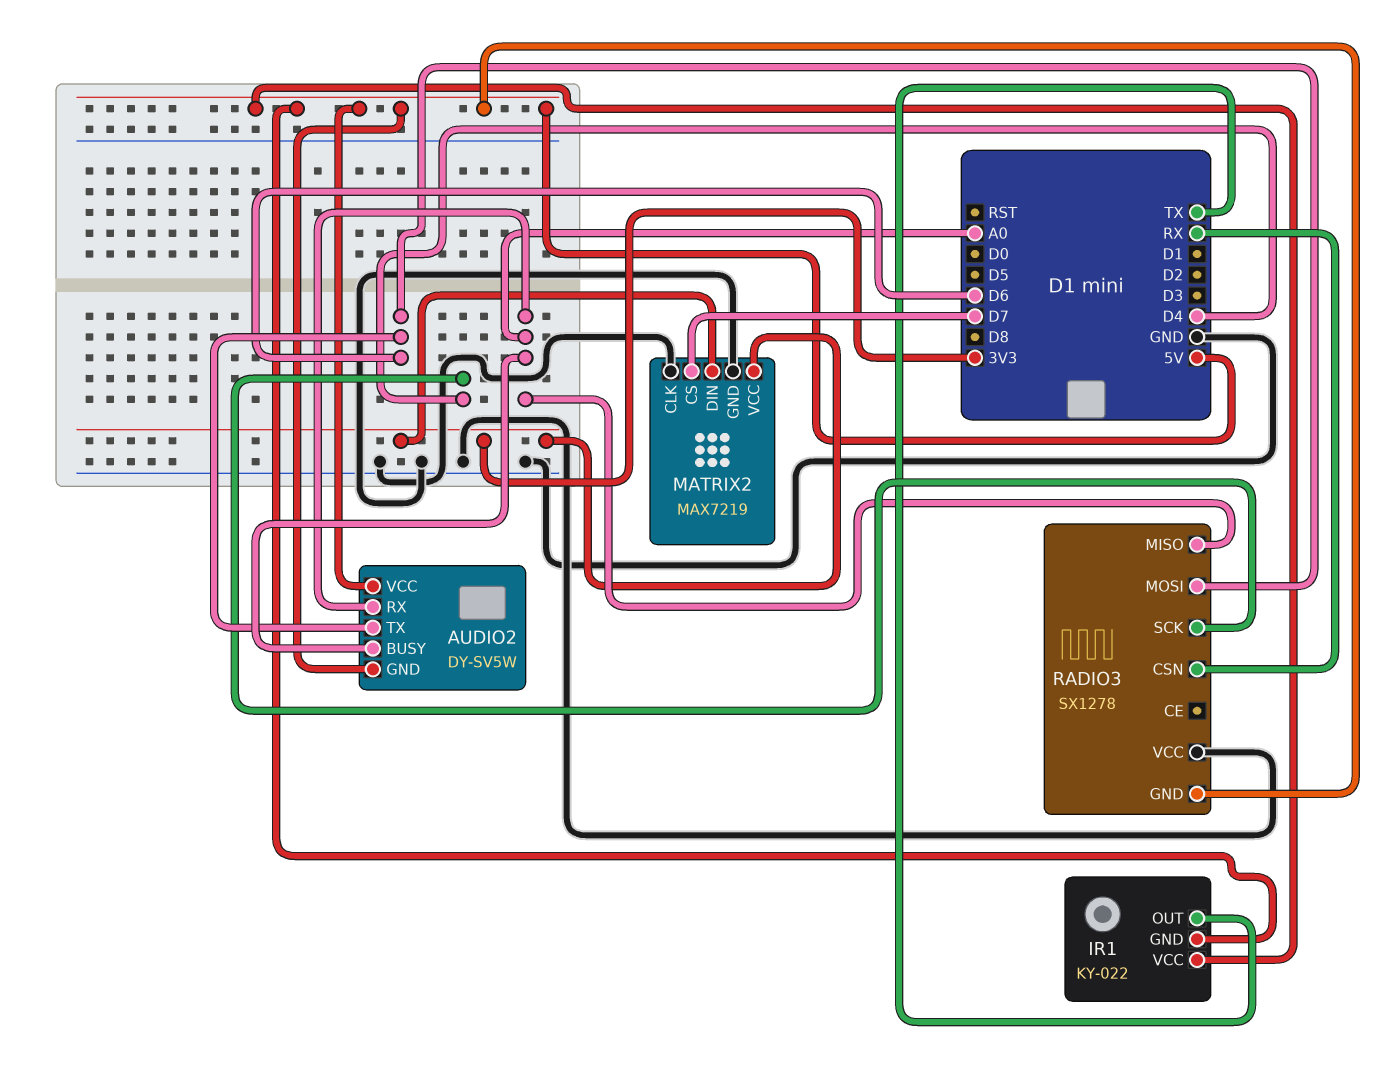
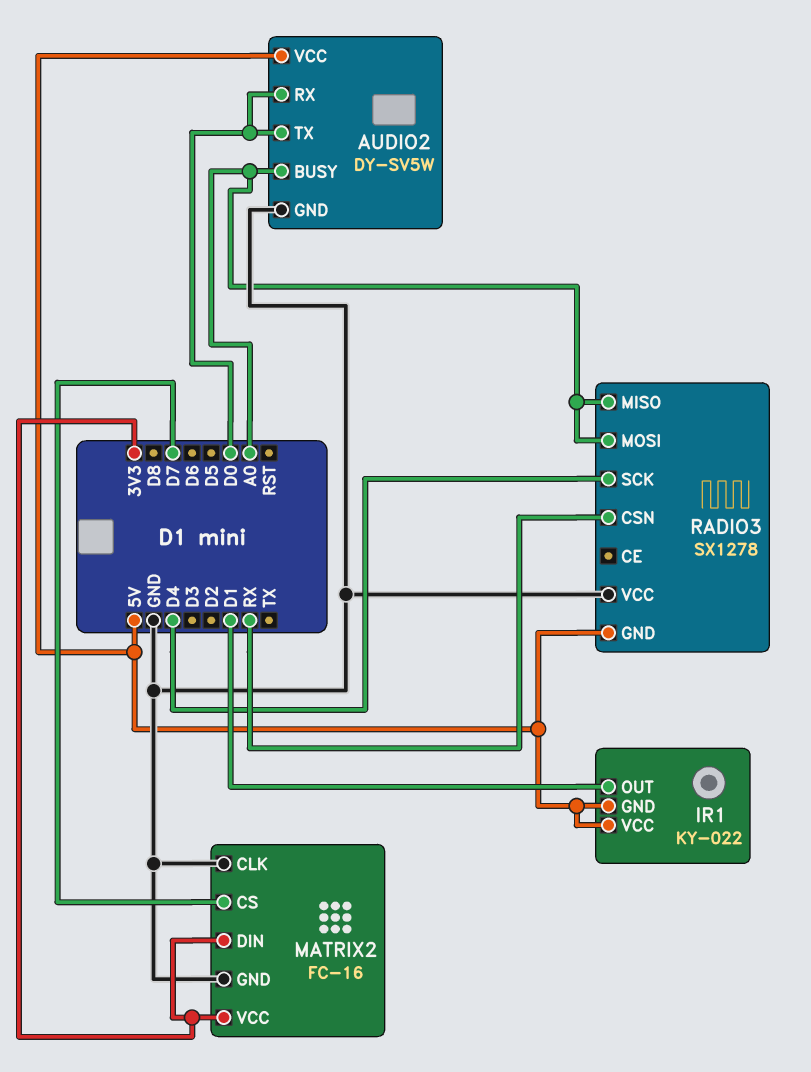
AUDIO2 pin GND: 5V -> GND
AUDIO2 pin RX: A0 -> D0
AUDIO2 pin TX: D6 -> D0
IR1 pin OUT: TX -> D1
MATRIX2: MAX7219 -> FC-16
RADIO3 pin MOSI: D6 -> A0

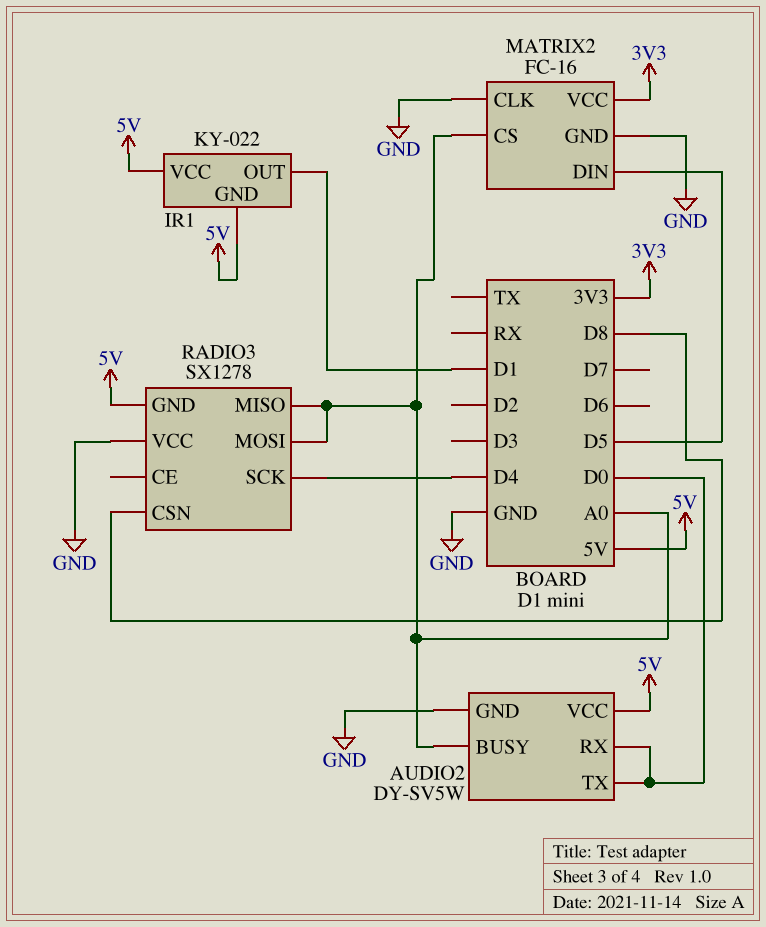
MATRIX2 pin CS: D7 -> A0
MATRIX2 pin DIN: 3V3 -> D5
RADIO3 pin CSN: RX -> D8

